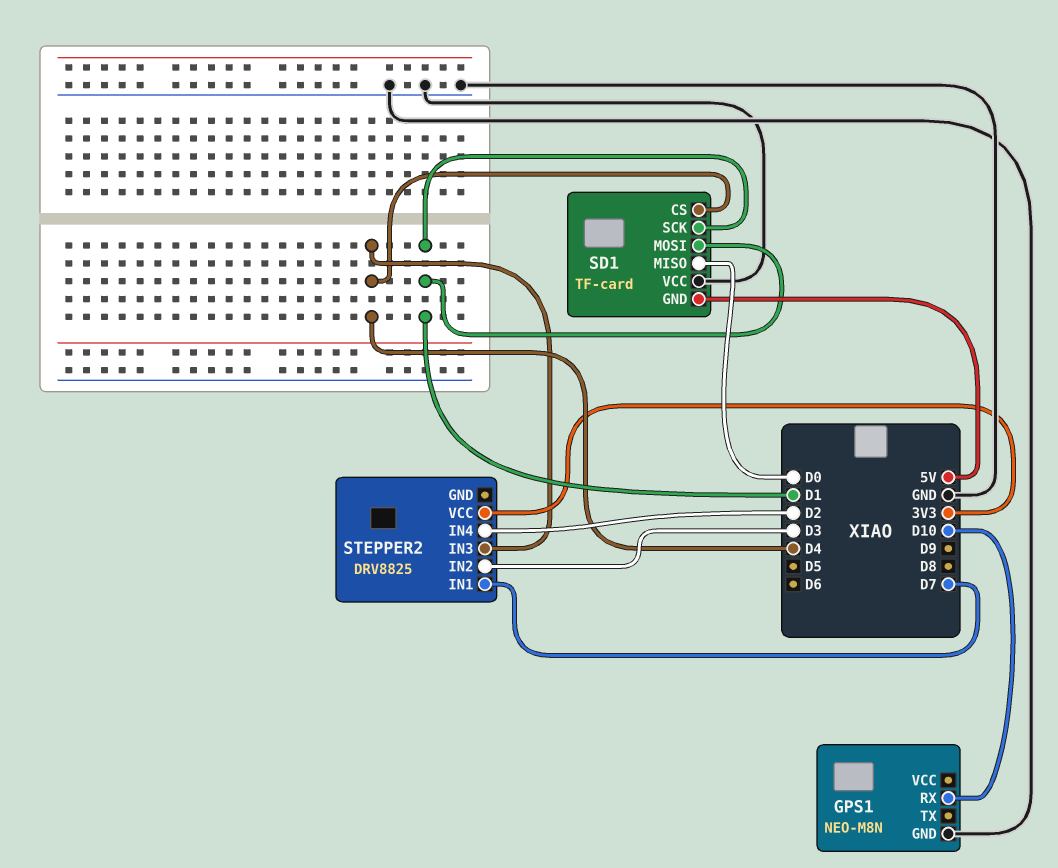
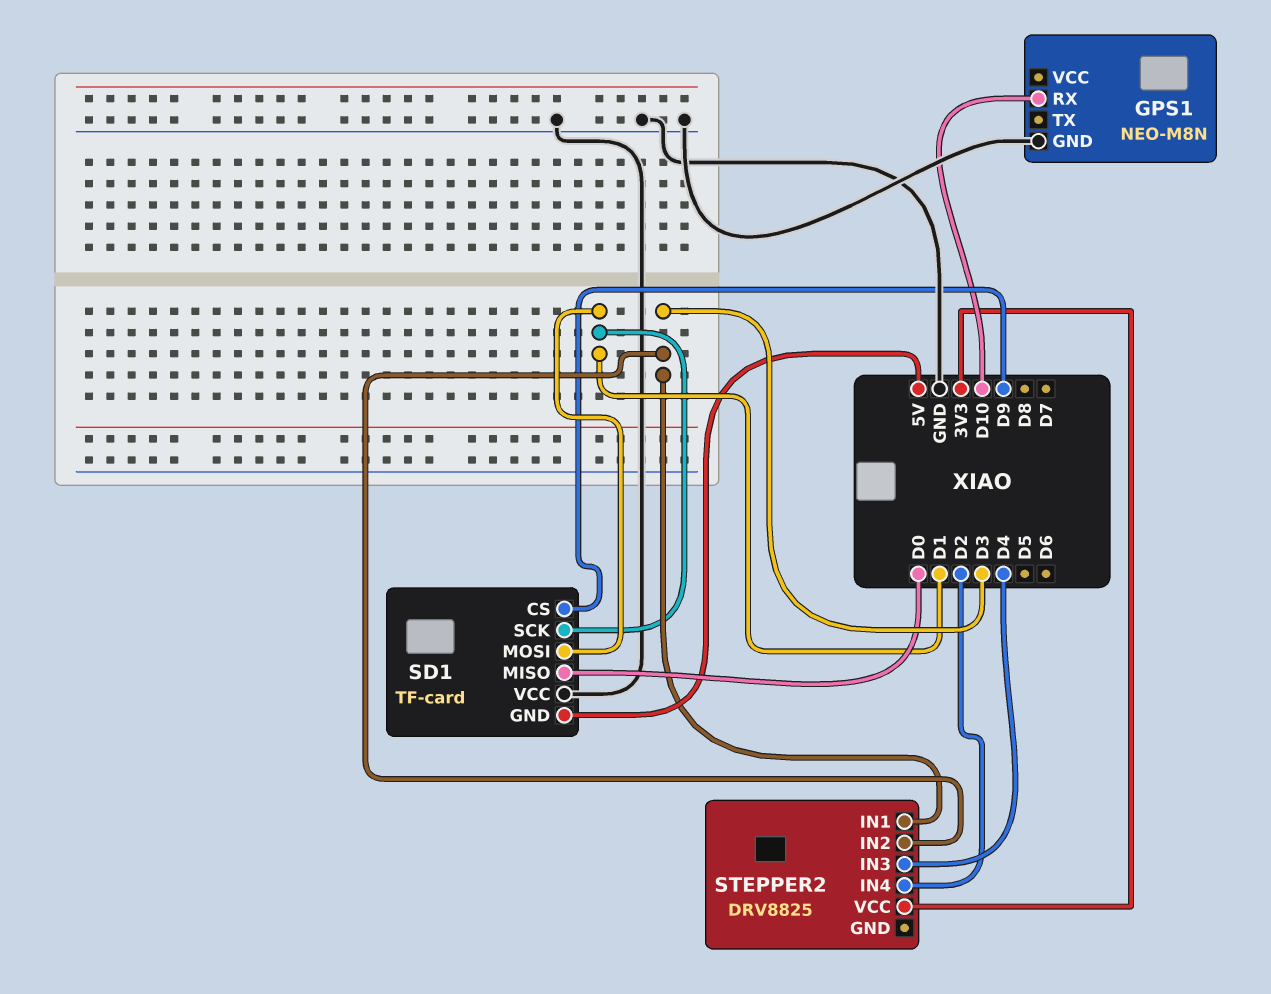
SD1 pin CS: D4 -> D9
STEPPER2 pin IN1: D7 -> D3

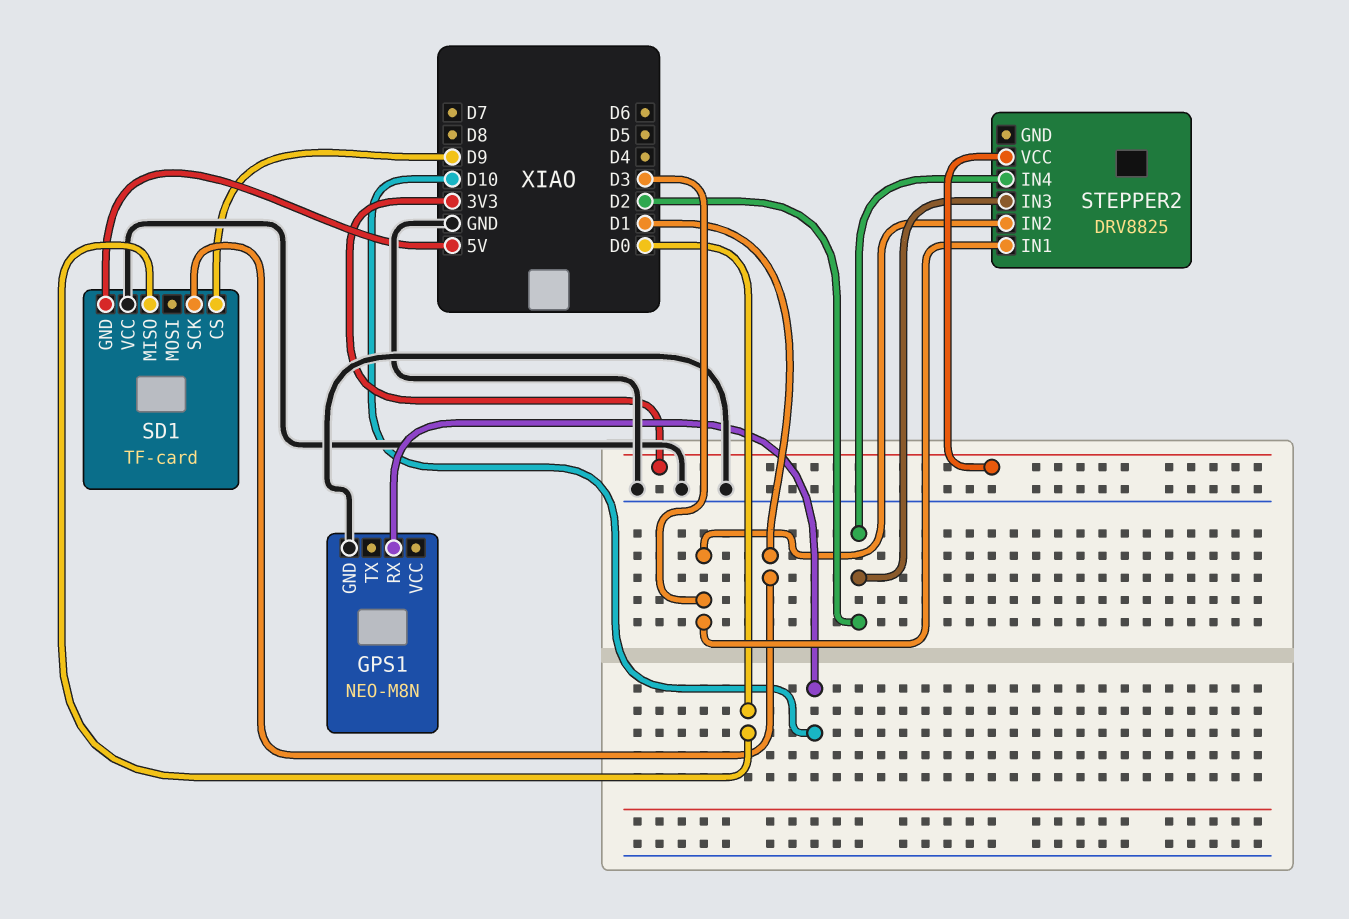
SD1 pin MOSI: D1 -> none
STEPPER2 pin IN3: D4 -> D2

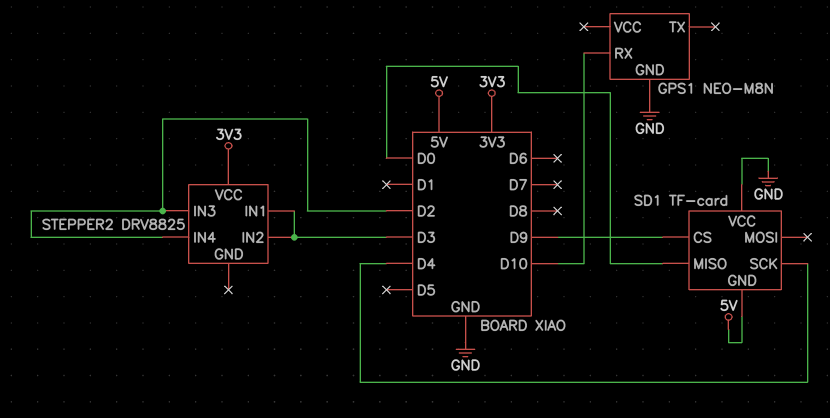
SD1 pin SCK: D1 -> D4

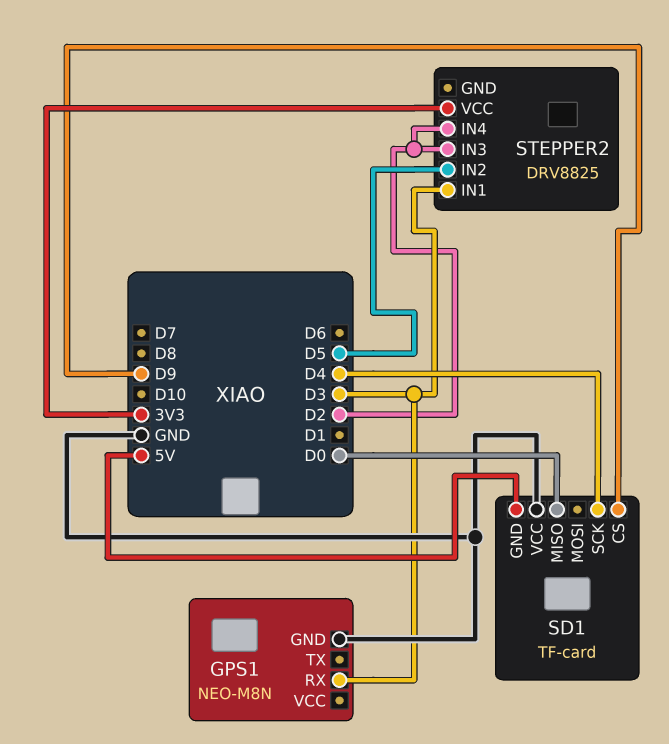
GPS1 pin RX: D10 -> D3
STEPPER2 pin IN2: D3 -> D5

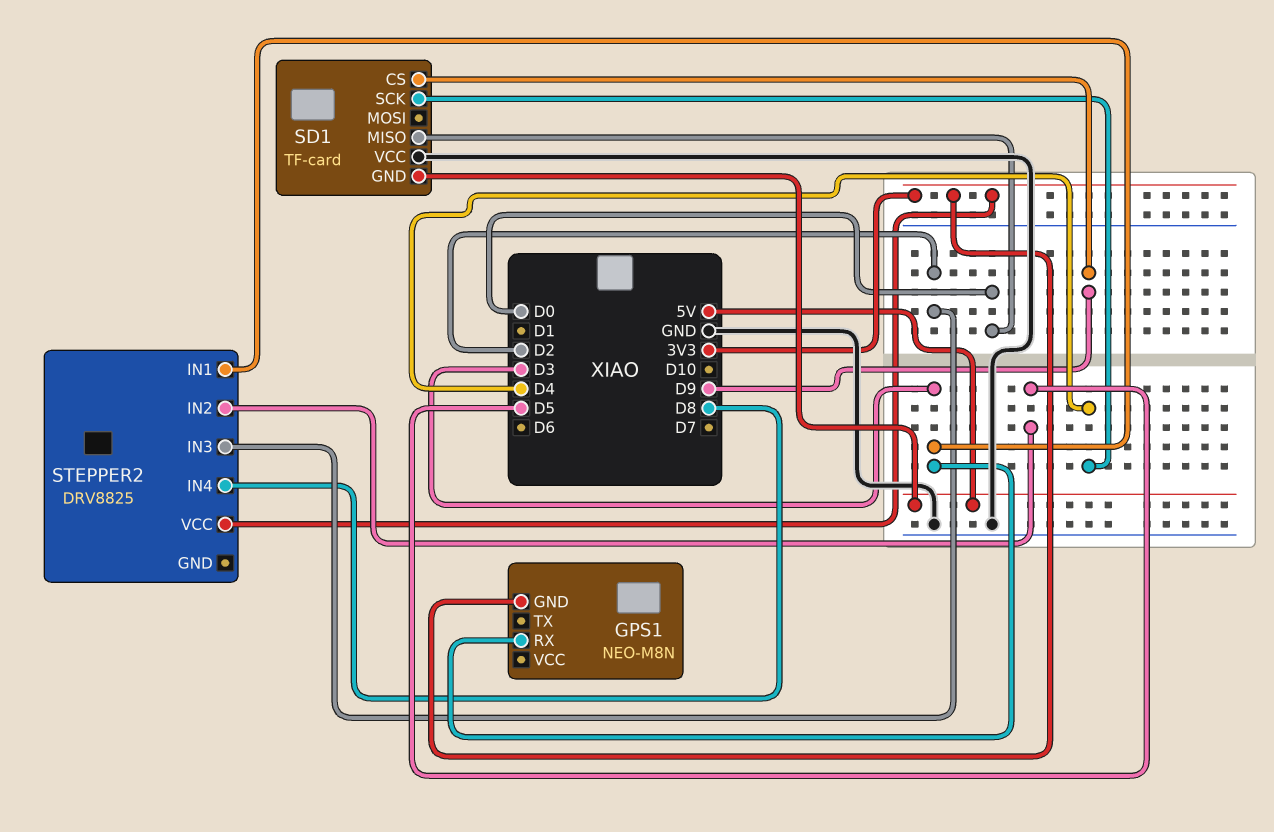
GPS1 pin GND: GND -> 3V3
STEPPER2 pin IN4: D2 -> D8

